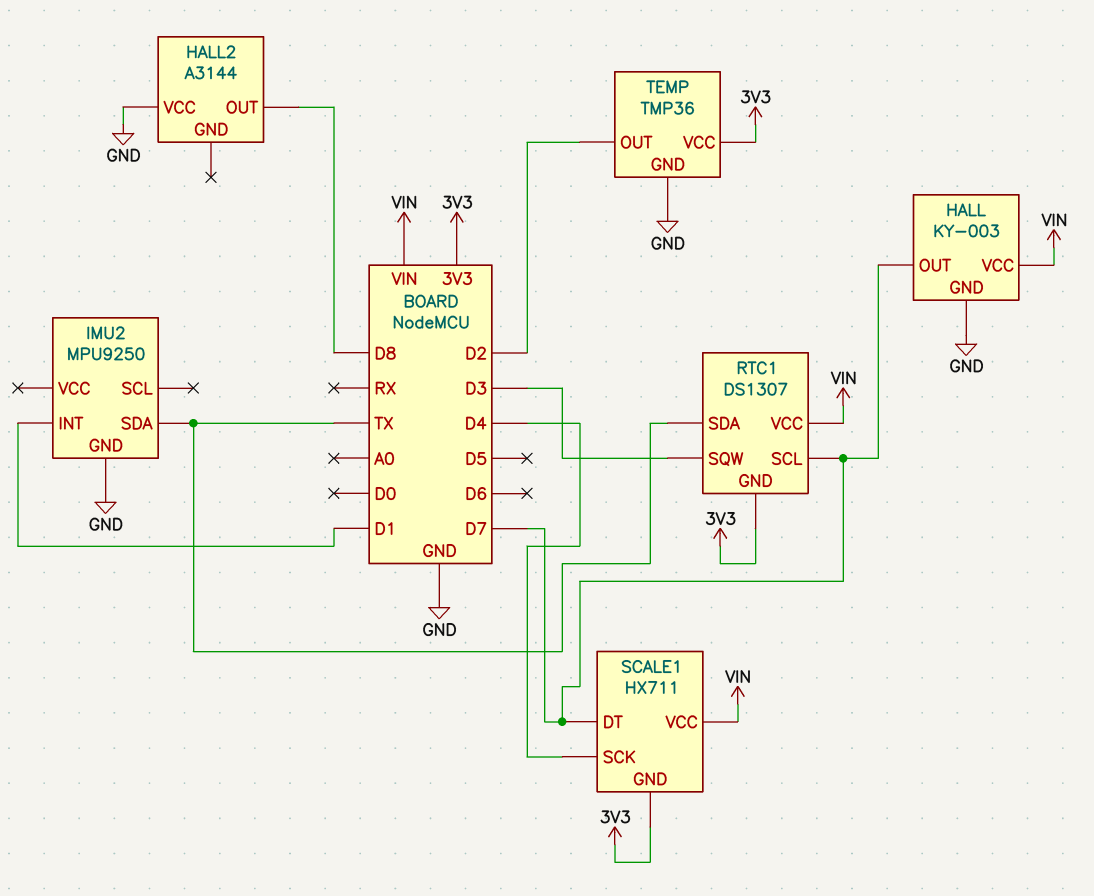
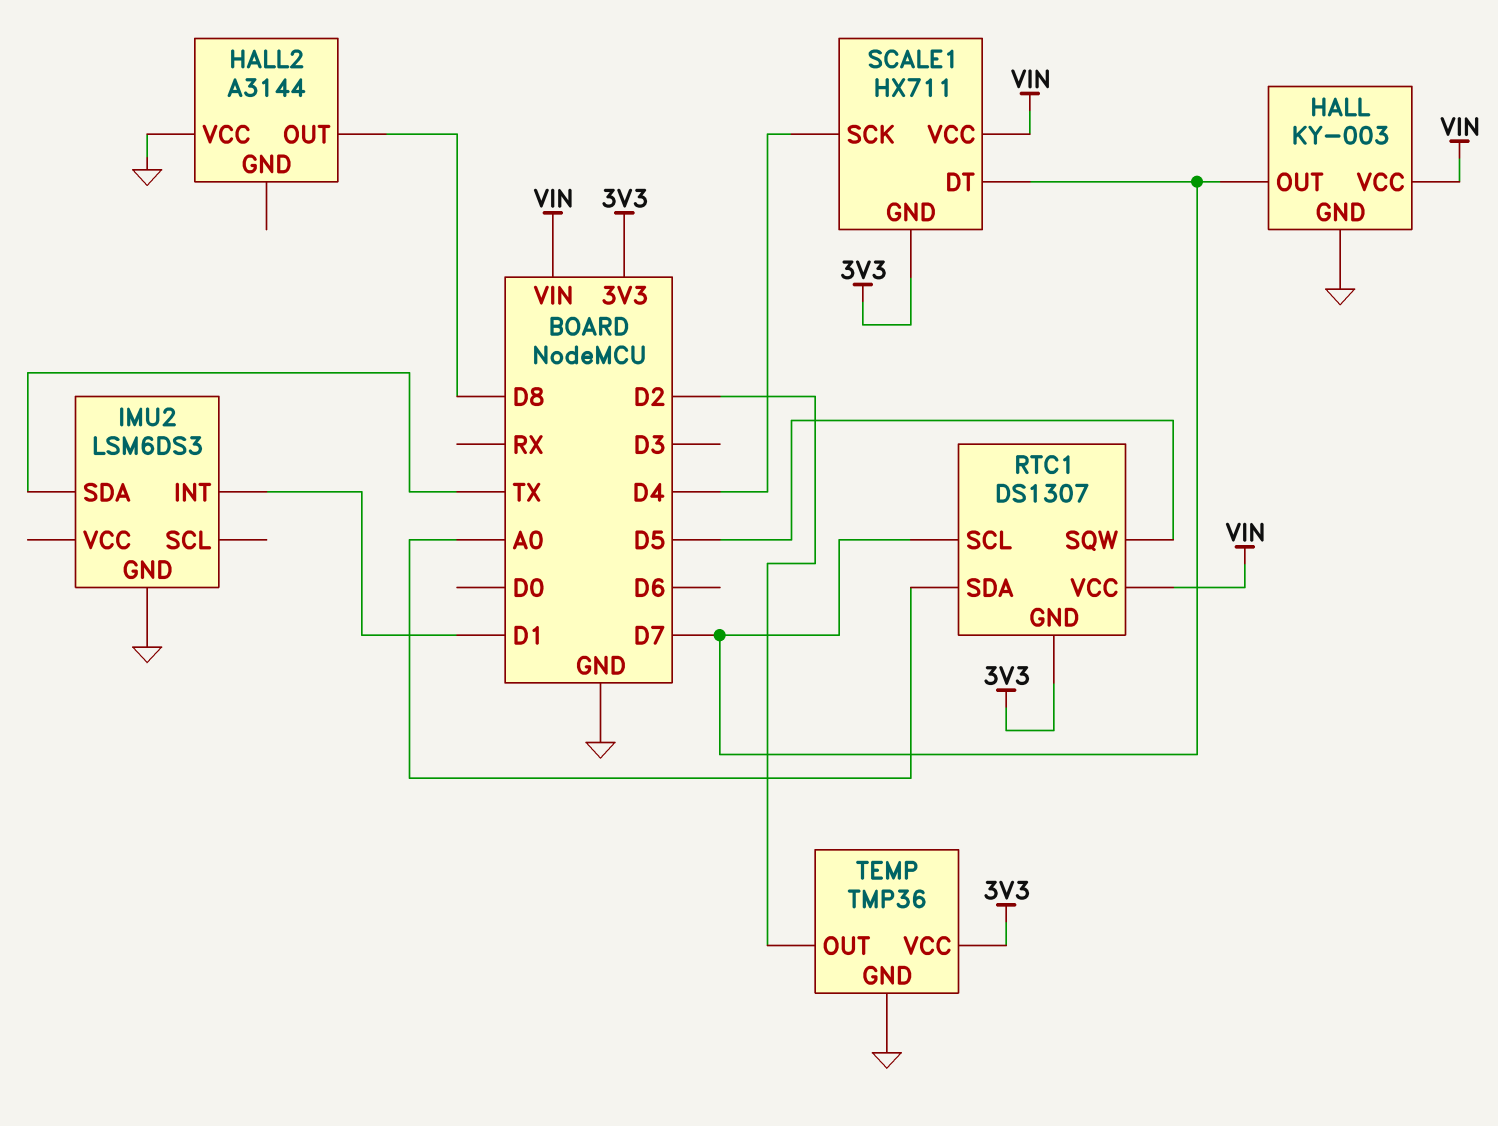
IMU2: MPU9250 -> LSM6DS3
RTC1 pin SDA: TX -> A0
RTC1 pin SQW: D3 -> D5

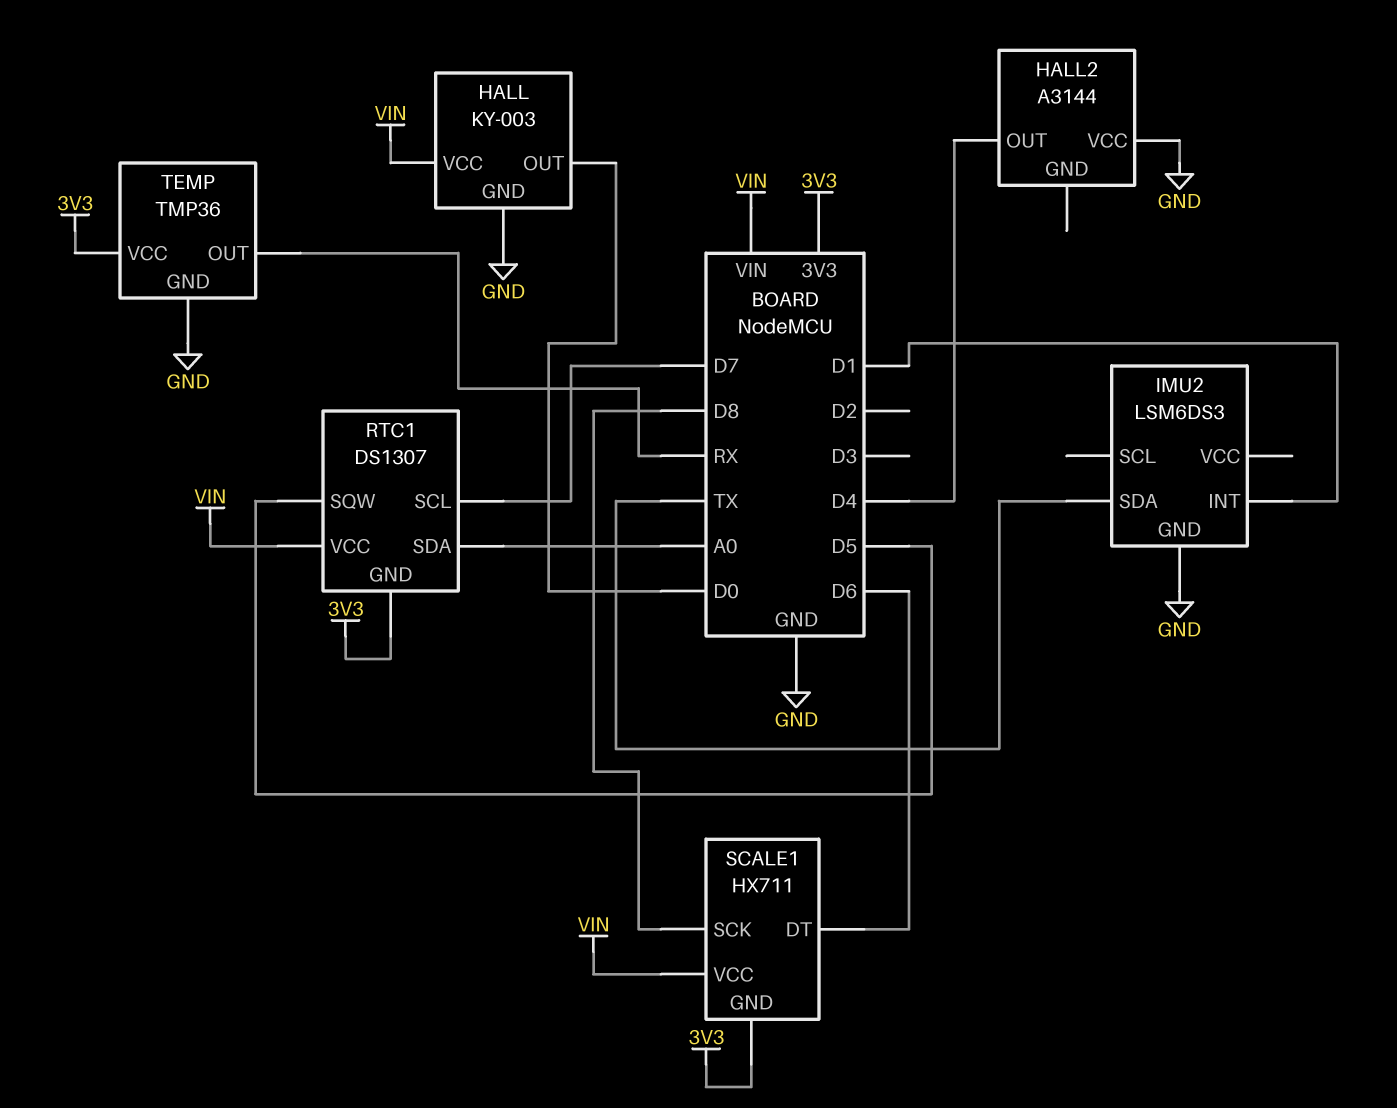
HALL pin OUT: D7 -> D0
HALL2 pin OUT: D8 -> D4
SCALE1 pin DT: D7 -> D6
SCALE1 pin SCK: D4 -> D8
TEMP pin OUT: D2 -> RX

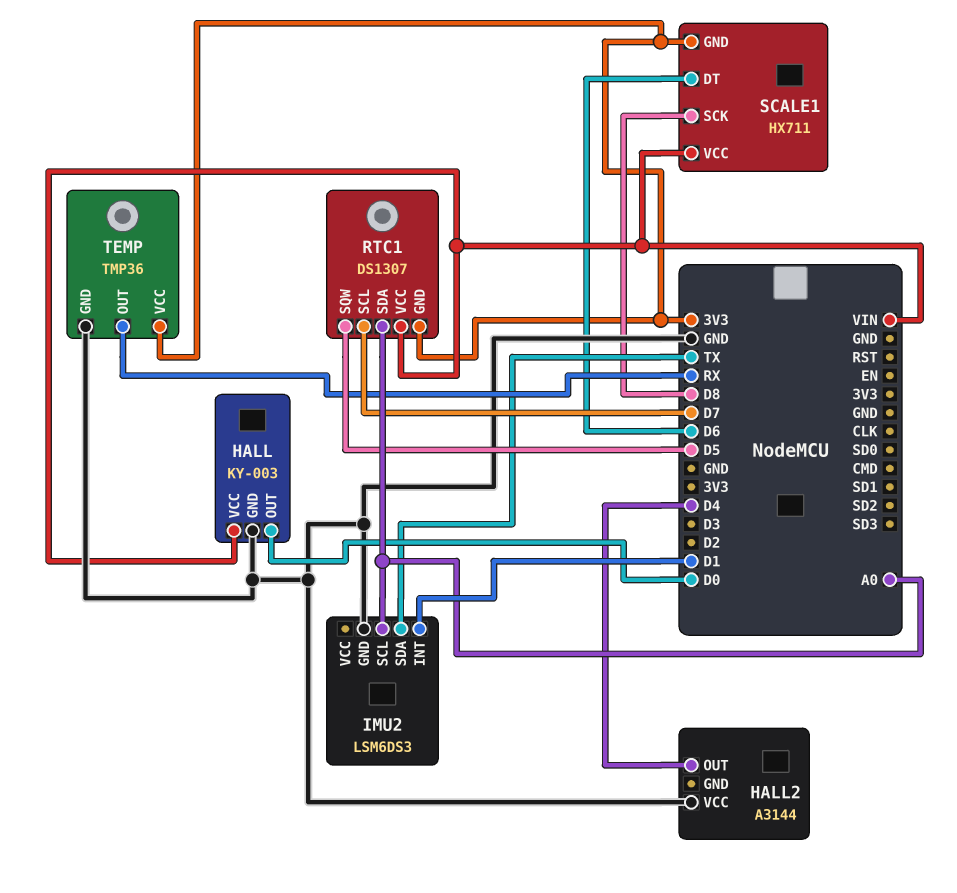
IMU2 pin SCL: none -> A0

